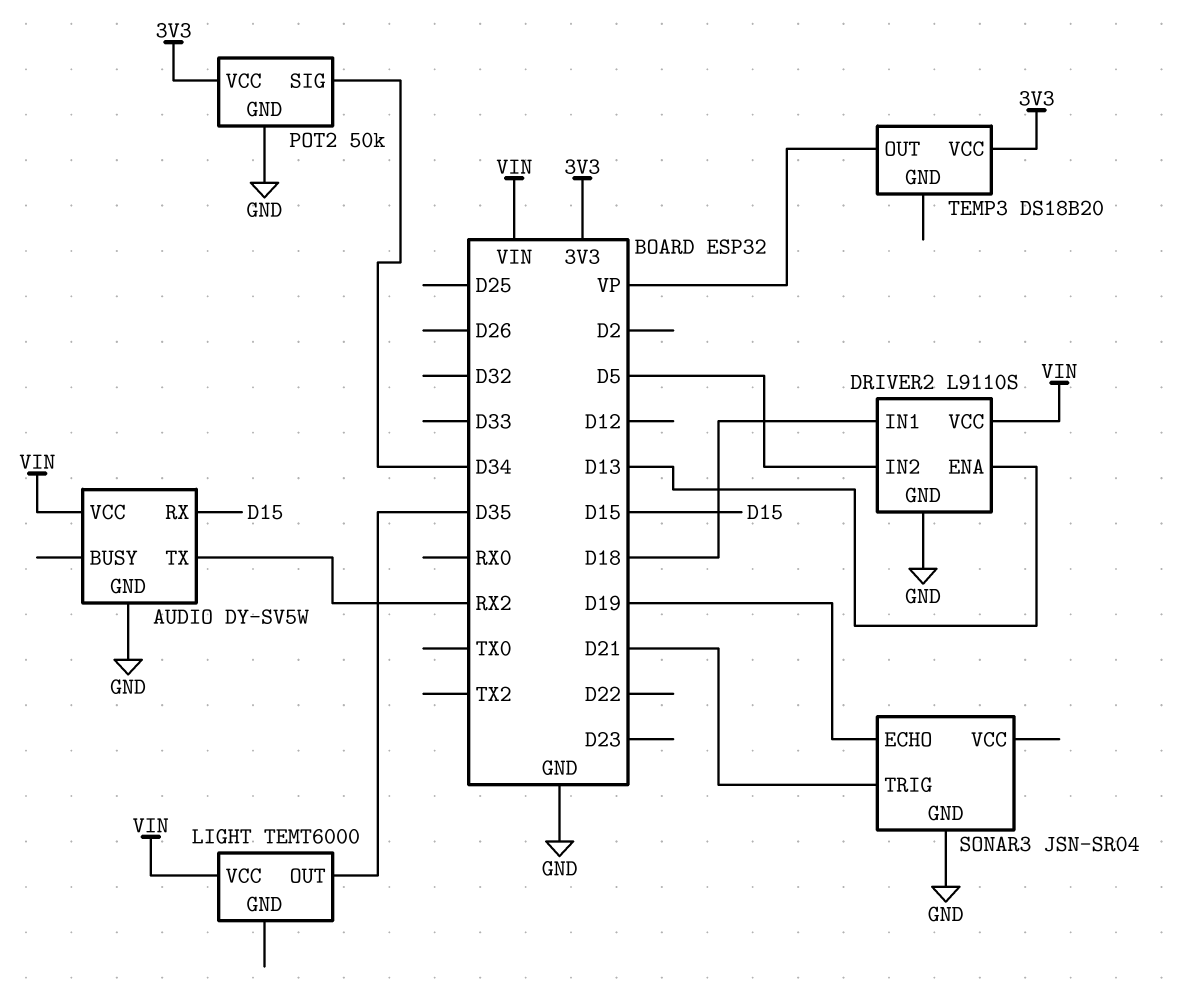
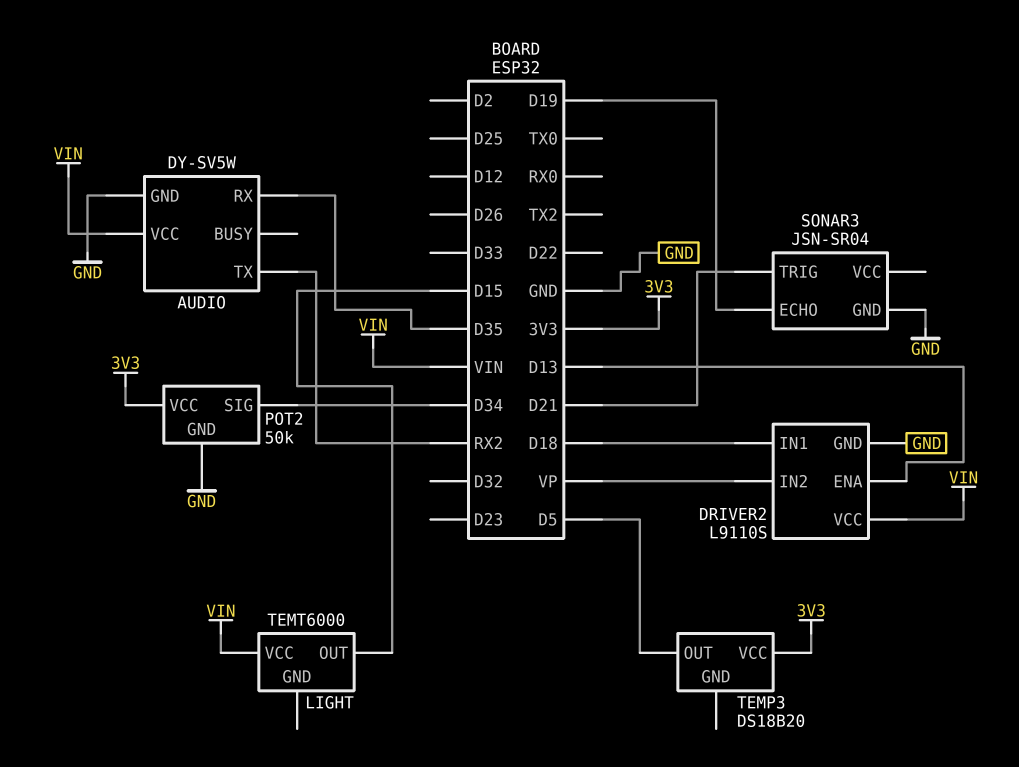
AUDIO pin RX: D15 -> D35
DRIVER2 pin IN2: D5 -> VP
LIGHT pin OUT: D35 -> D15
TEMP3 pin OUT: VP -> D5

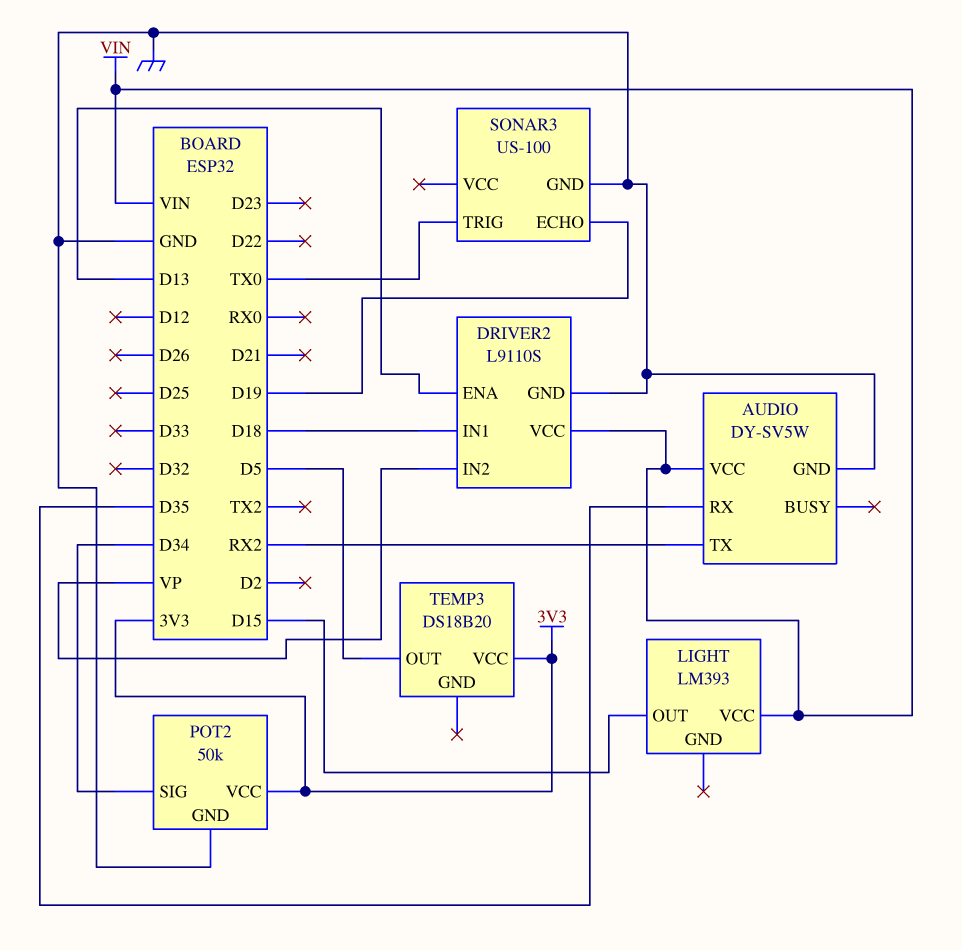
LIGHT: TEMT6000 -> LM393
SONAR3: JSN-SR04 -> US-100
SONAR3 pin TRIG: D21 -> TX0

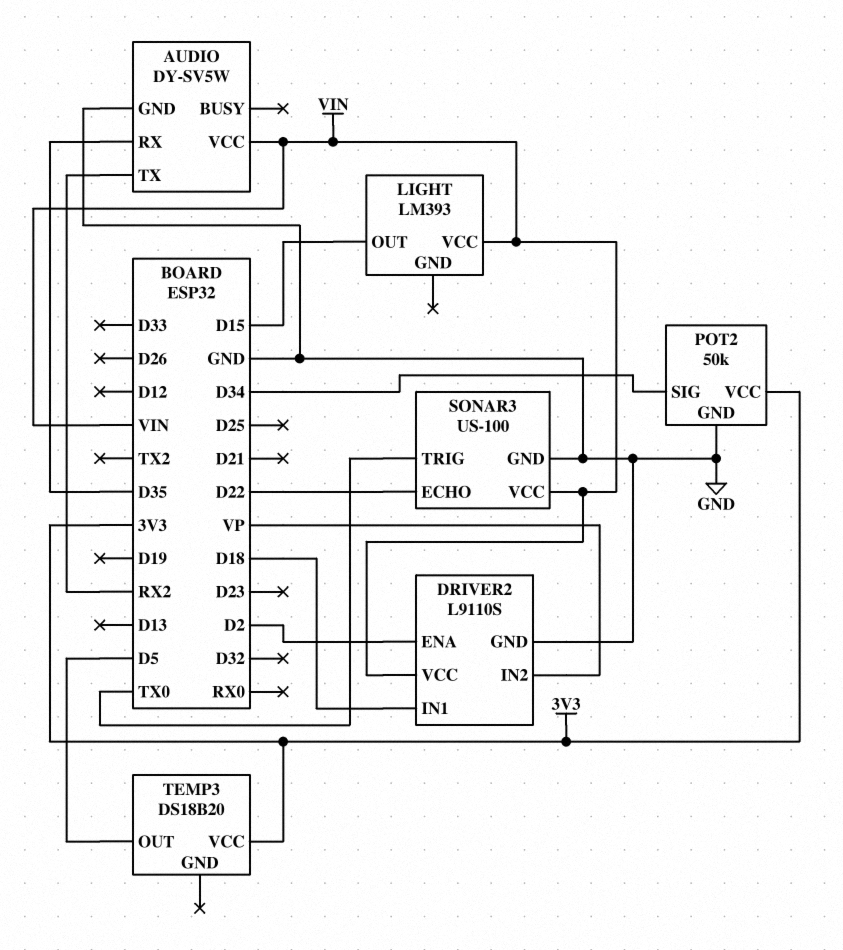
DRIVER2 pin ENA: D13 -> D2
SONAR3 pin ECHO: D19 -> D22
SONAR3 pin VCC: none -> VIN

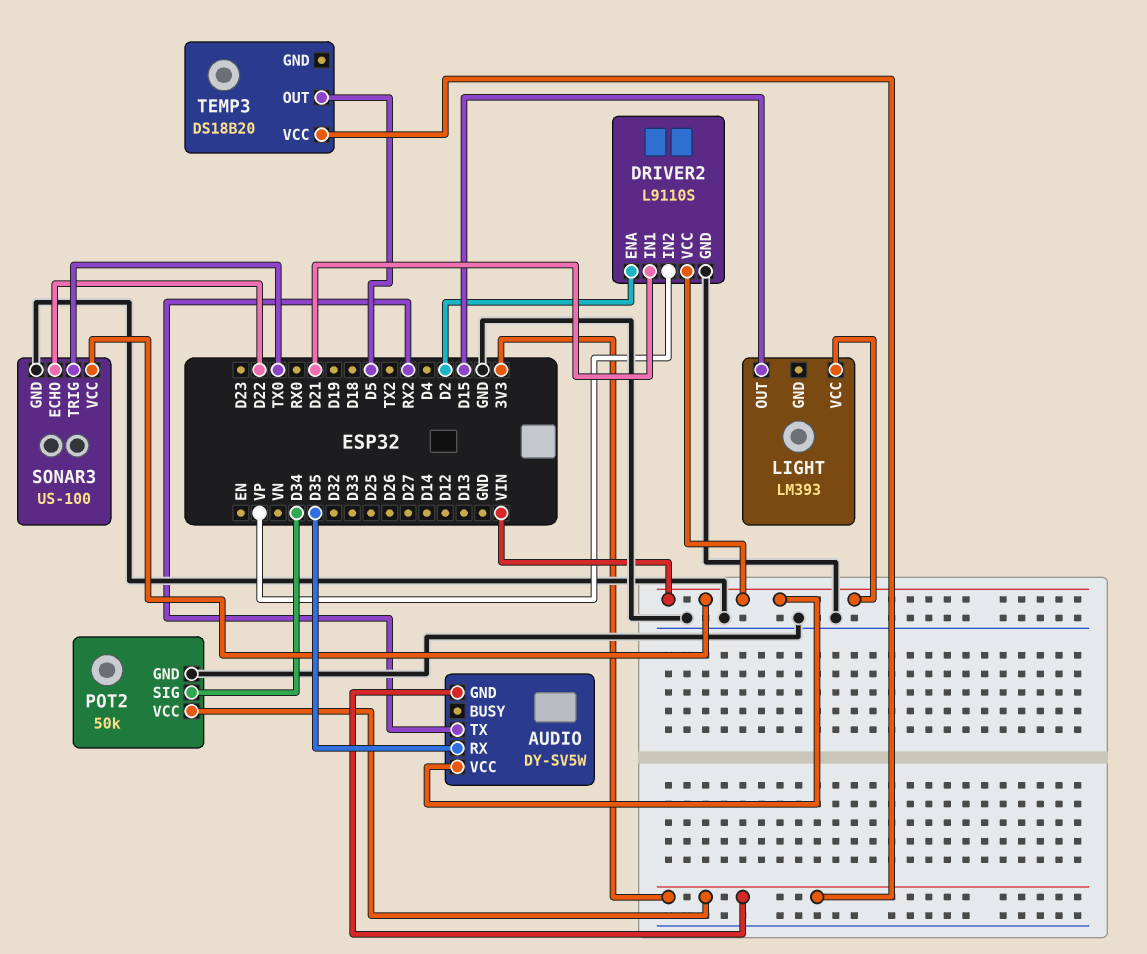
AUDIO pin GND: GND -> 3V3
DRIVER2 pin IN1: D18 -> D21

